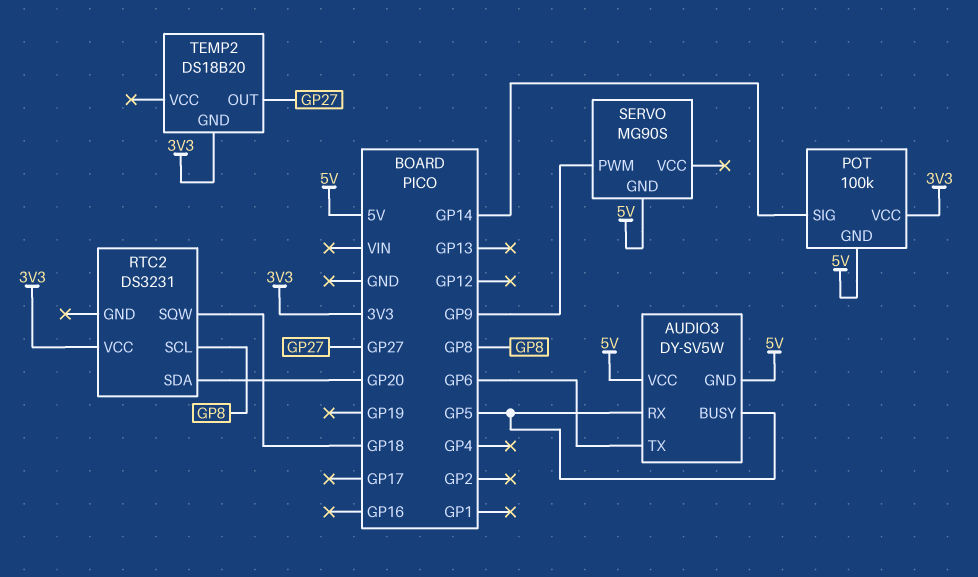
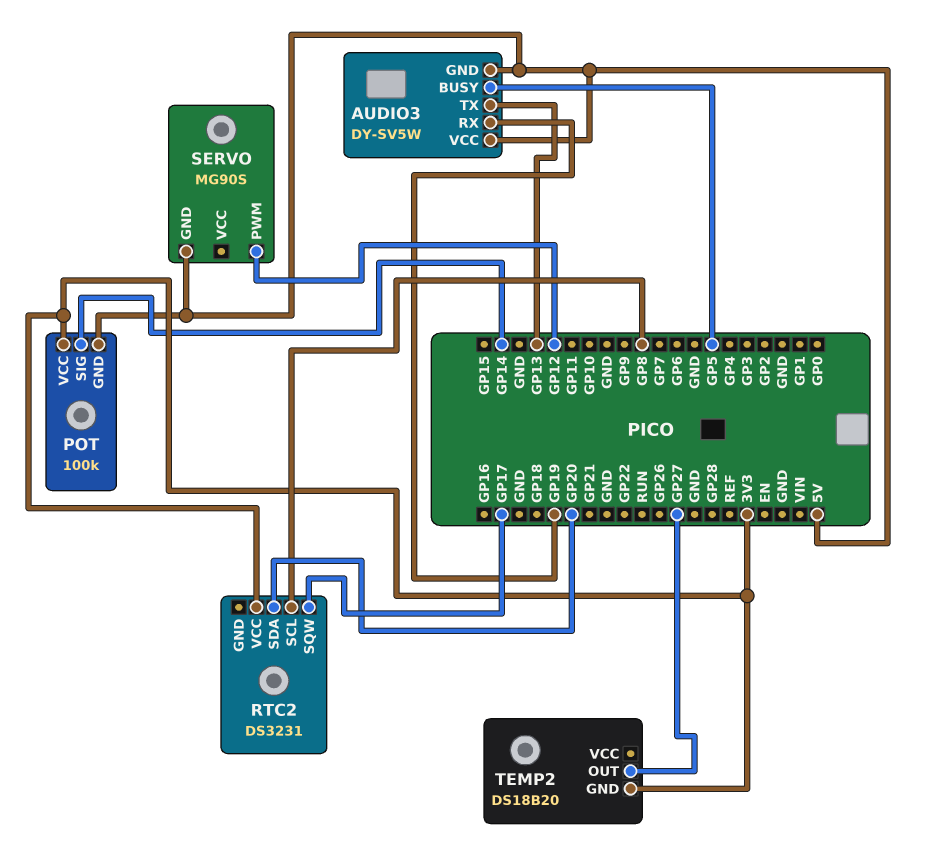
AUDIO3 pin RX: GP5 -> GP19
AUDIO3 pin TX: GP6 -> GP13
RTC2 pin SQW: GP18 -> GP17
SERVO pin PWM: GP9 -> GP12

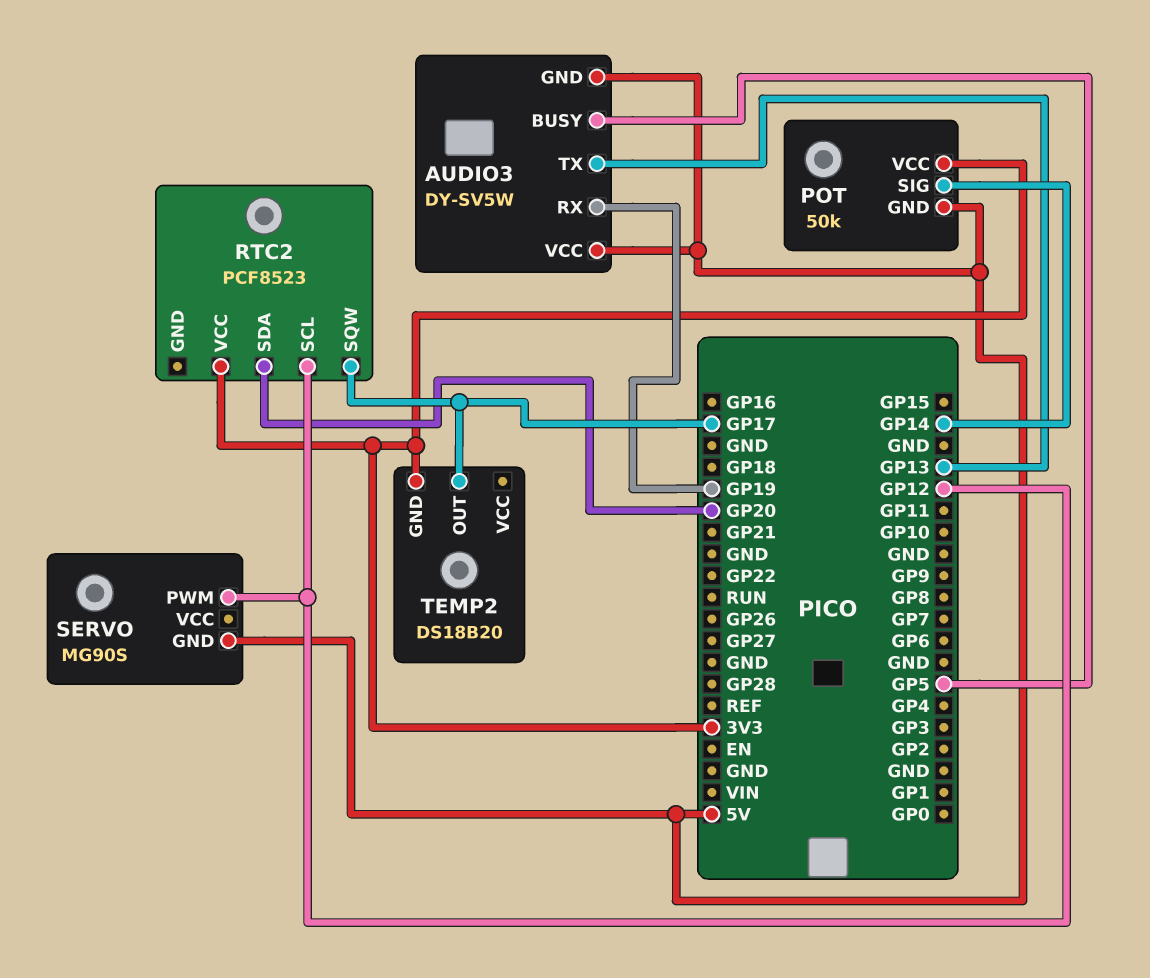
POT: 100k -> 50k
RTC2: DS3231 -> PCF8523
RTC2 pin SCL: GP8 -> GP12
TEMP2 pin OUT: GP27 -> GP17

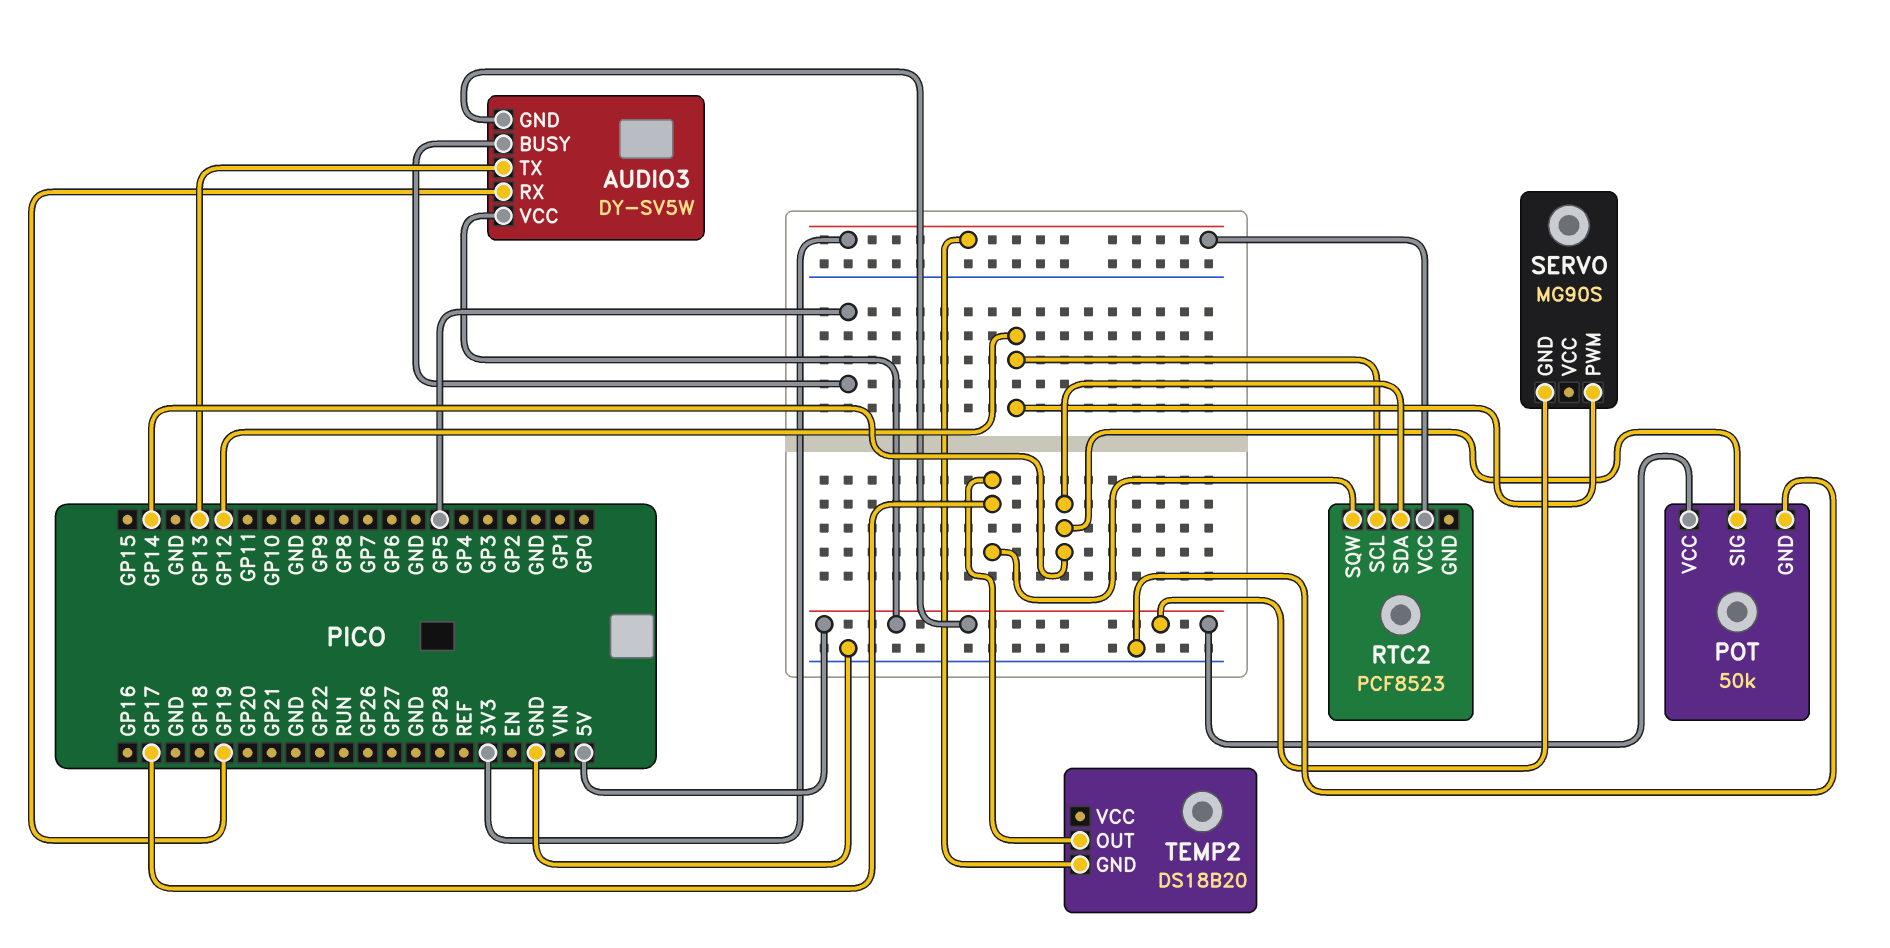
POT pin GND: 5V -> GND
POT pin VCC: 3V3 -> 5V
RTC2 pin SDA: GP20 -> GP14

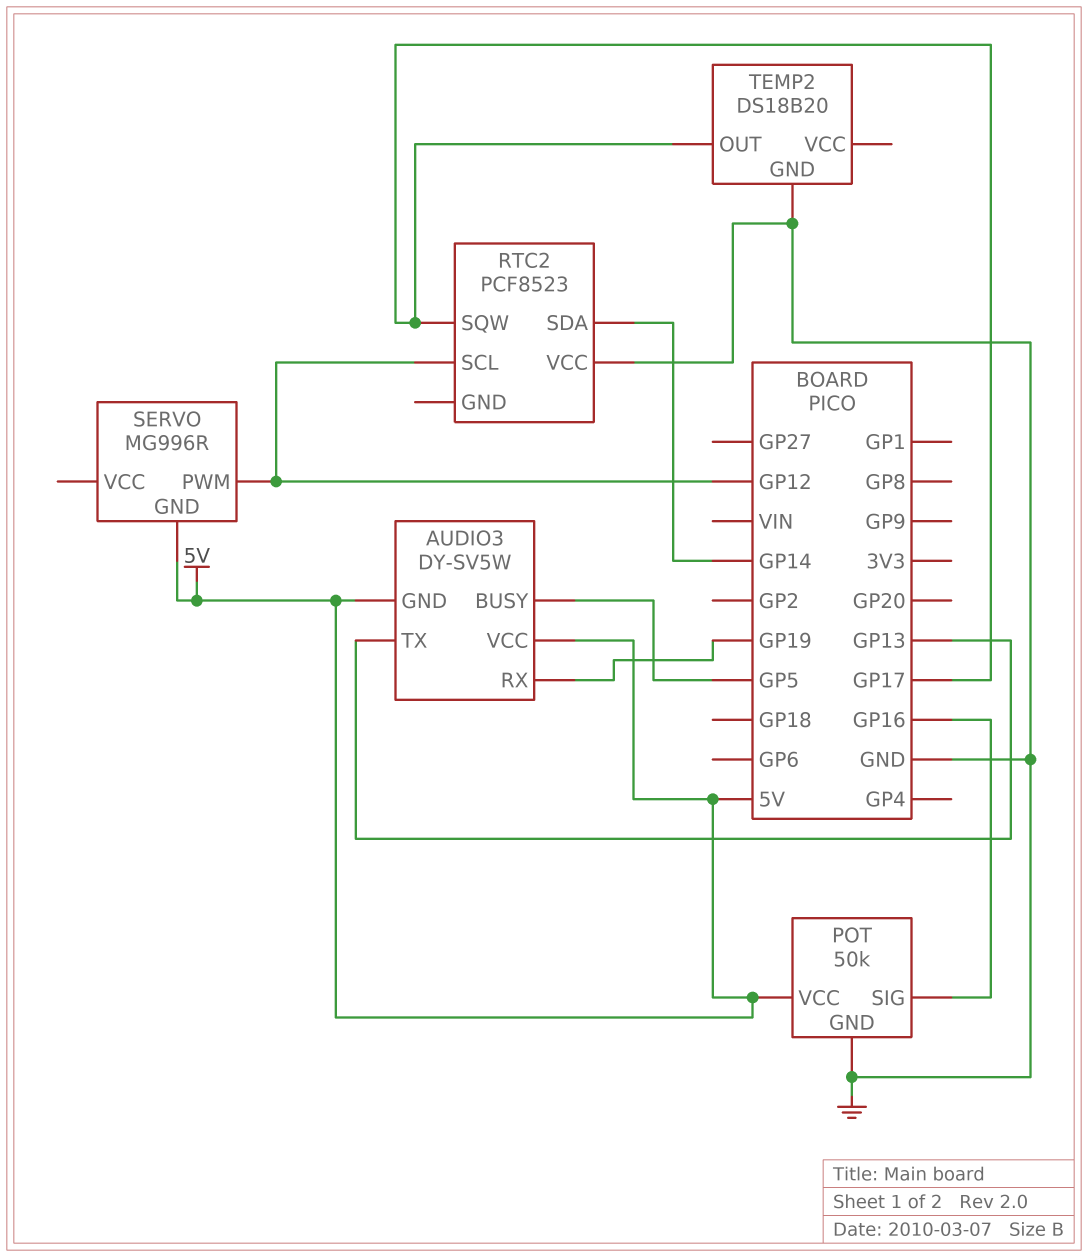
POT pin SIG: GP14 -> GP16
RTC2 pin VCC: 3V3 -> GND
SERVO: MG90S -> MG996R
TEMP2 pin GND: 3V3 -> GND

